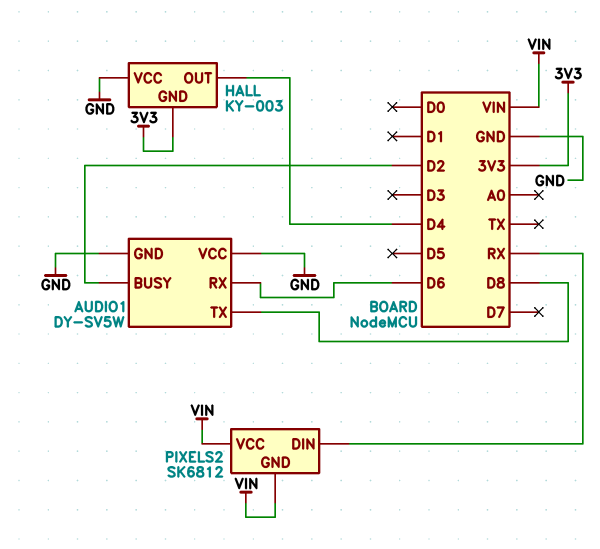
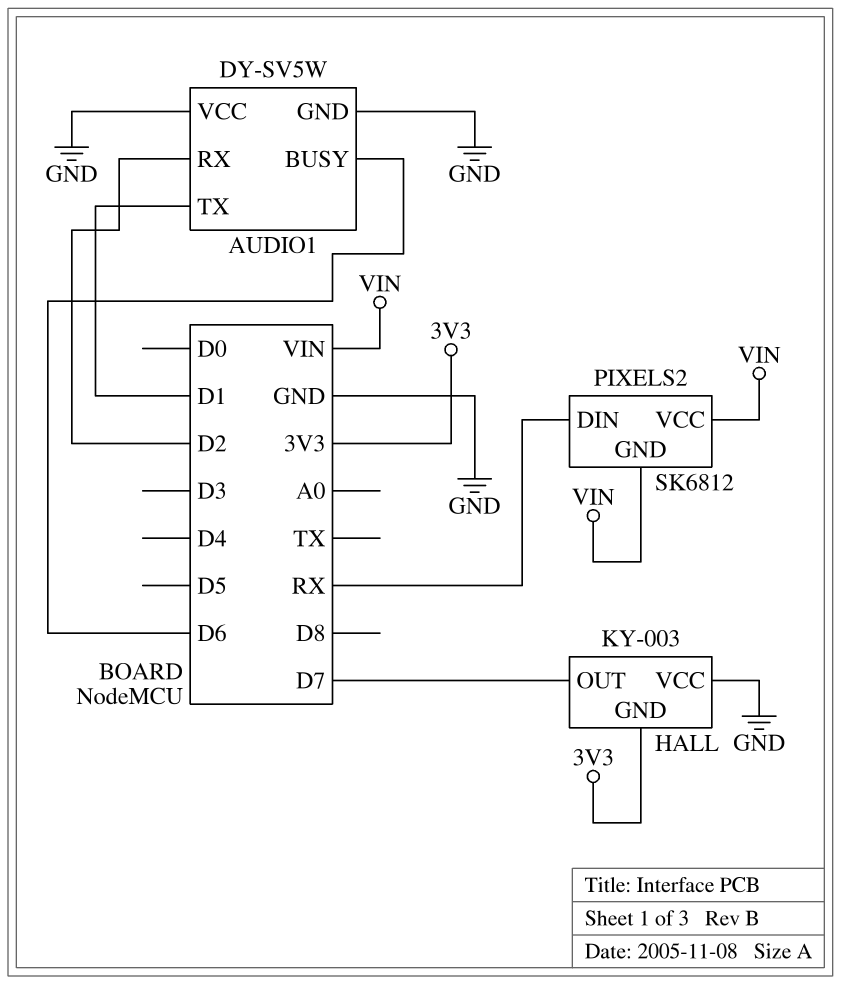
AUDIO1 pin BUSY: D2 -> D6
AUDIO1 pin RX: D6 -> D2
AUDIO1 pin TX: D8 -> D1
HALL pin OUT: D4 -> D7

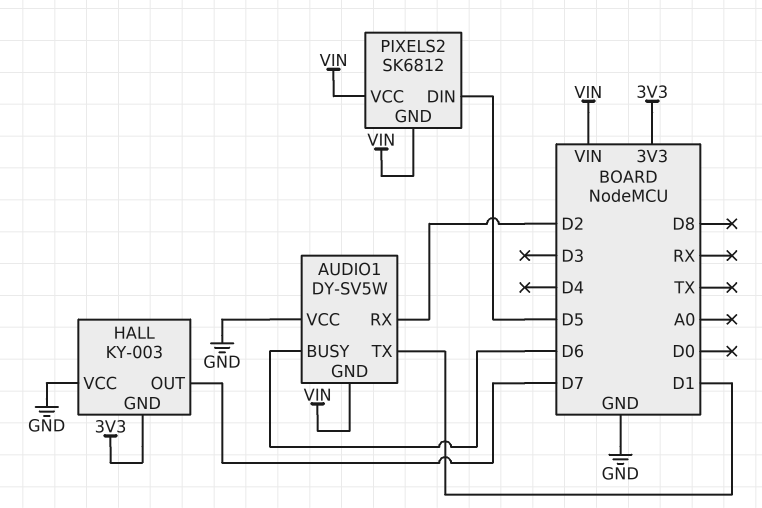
AUDIO1 pin GND: GND -> VIN
PIXELS2 pin DIN: RX -> D5

